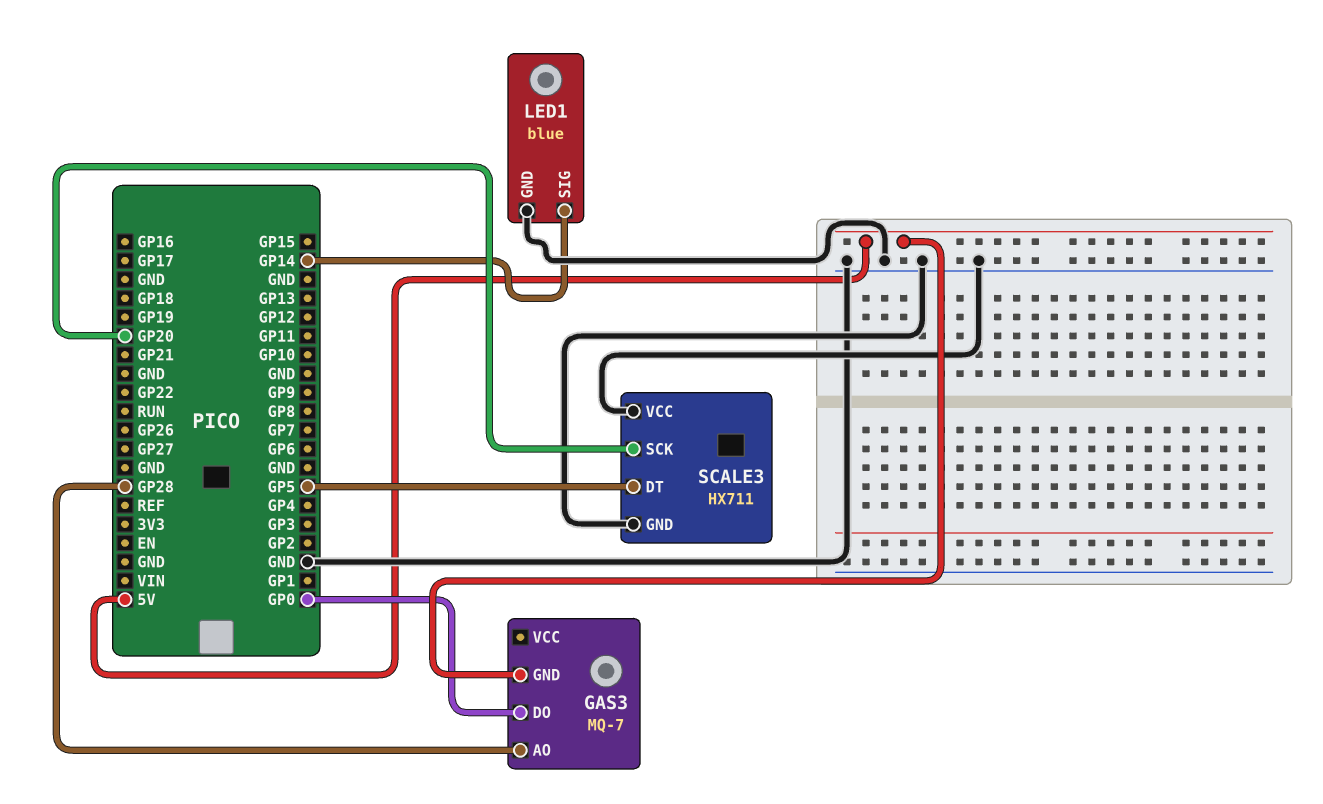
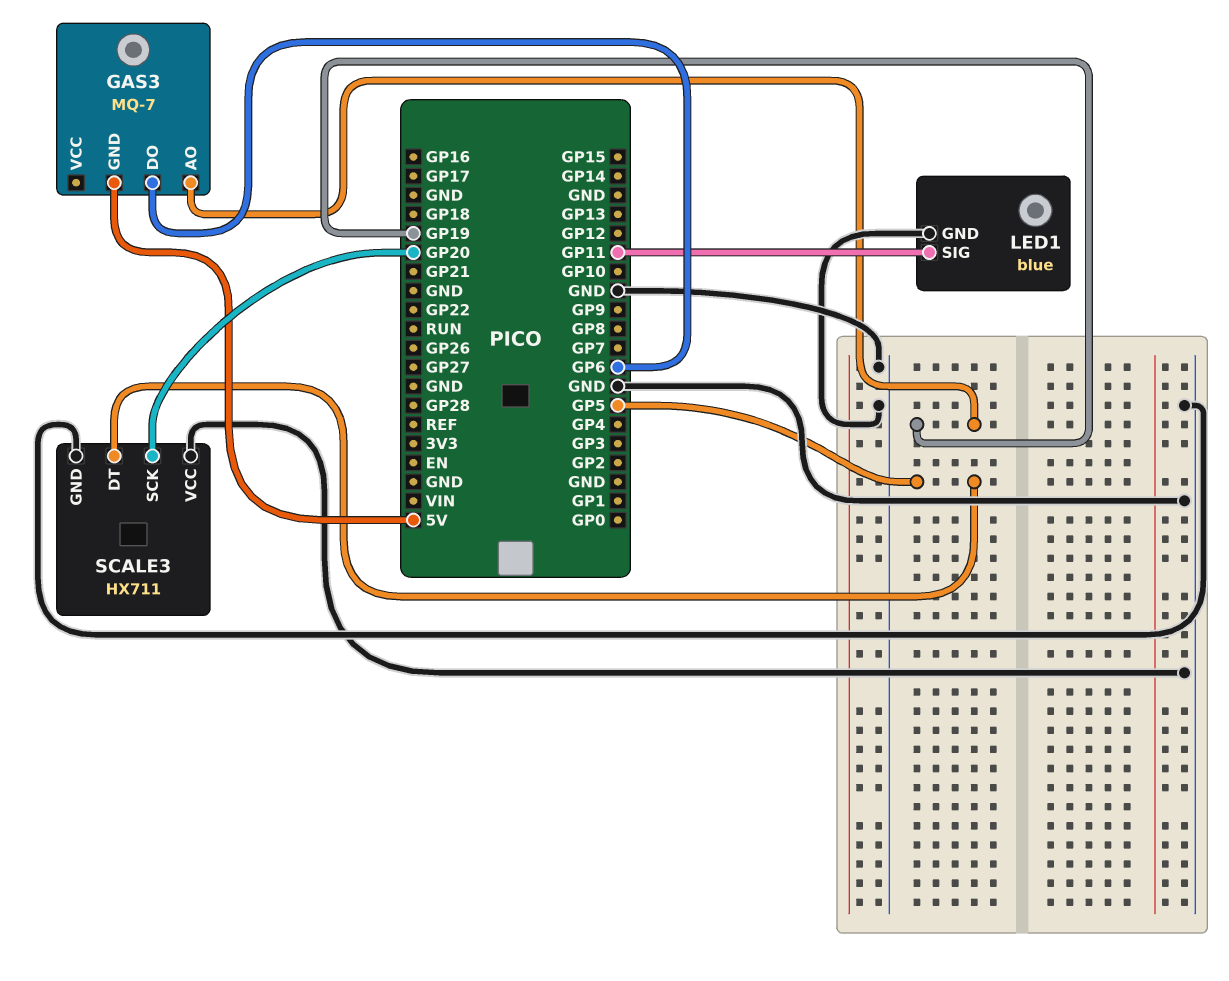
GAS3 pin AO: GP28 -> GP19
GAS3 pin DO: GP0 -> GP6
LED1 pin SIG: GP14 -> GP11

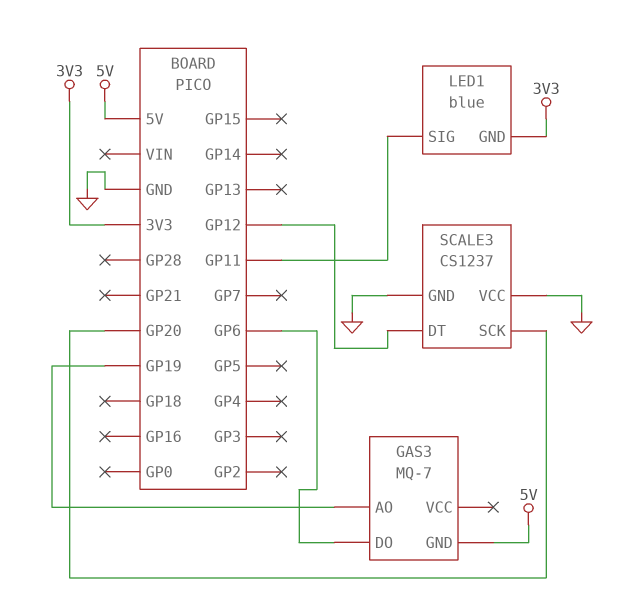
LED1 pin GND: GND -> 3V3
SCALE3: HX711 -> CS1237
SCALE3 pin DT: GP5 -> GP12

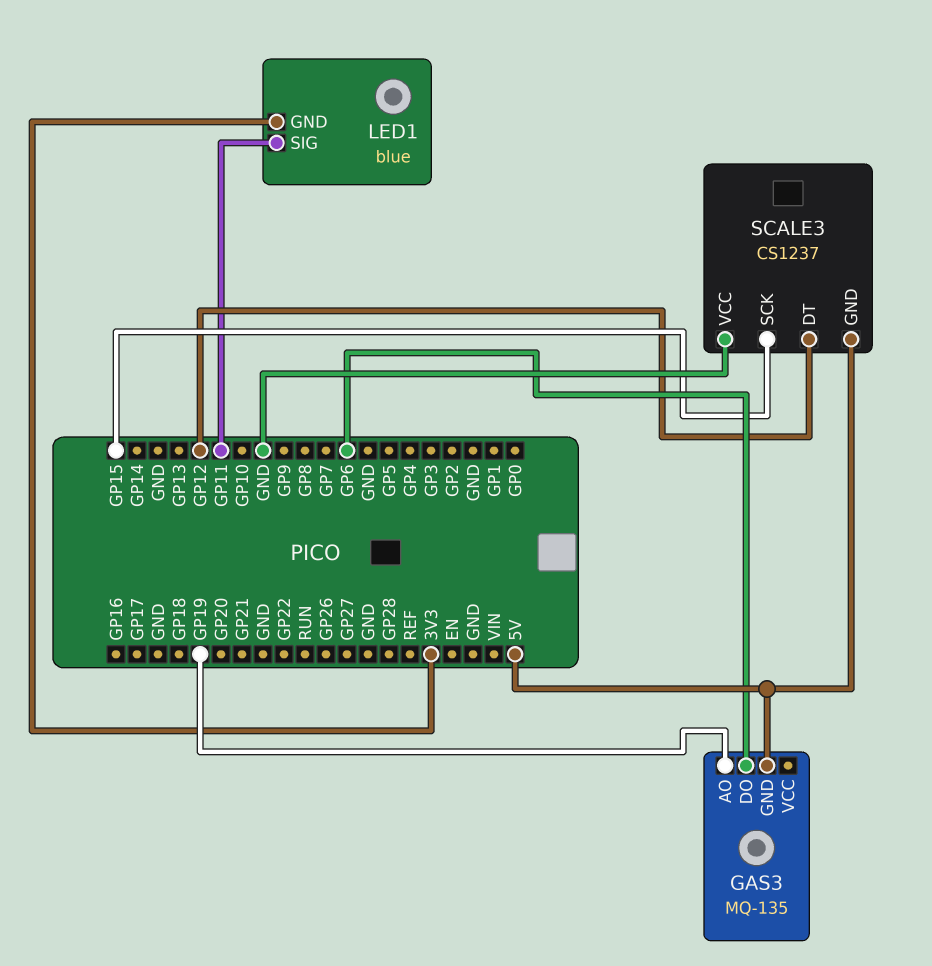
GAS3: MQ-7 -> MQ-135
SCALE3 pin GND: GND -> 5V
SCALE3 pin SCK: GP20 -> GP15

